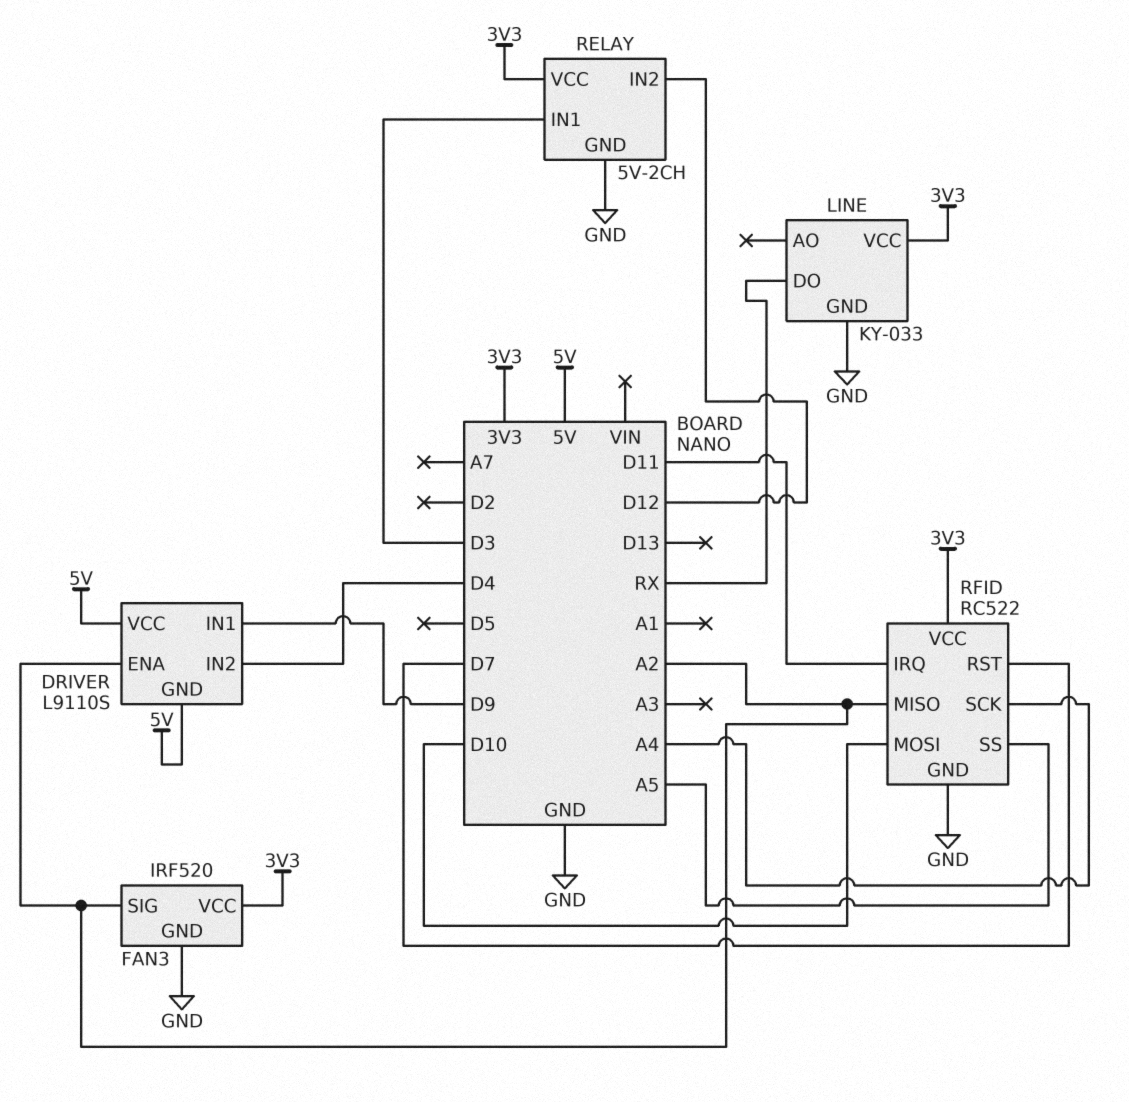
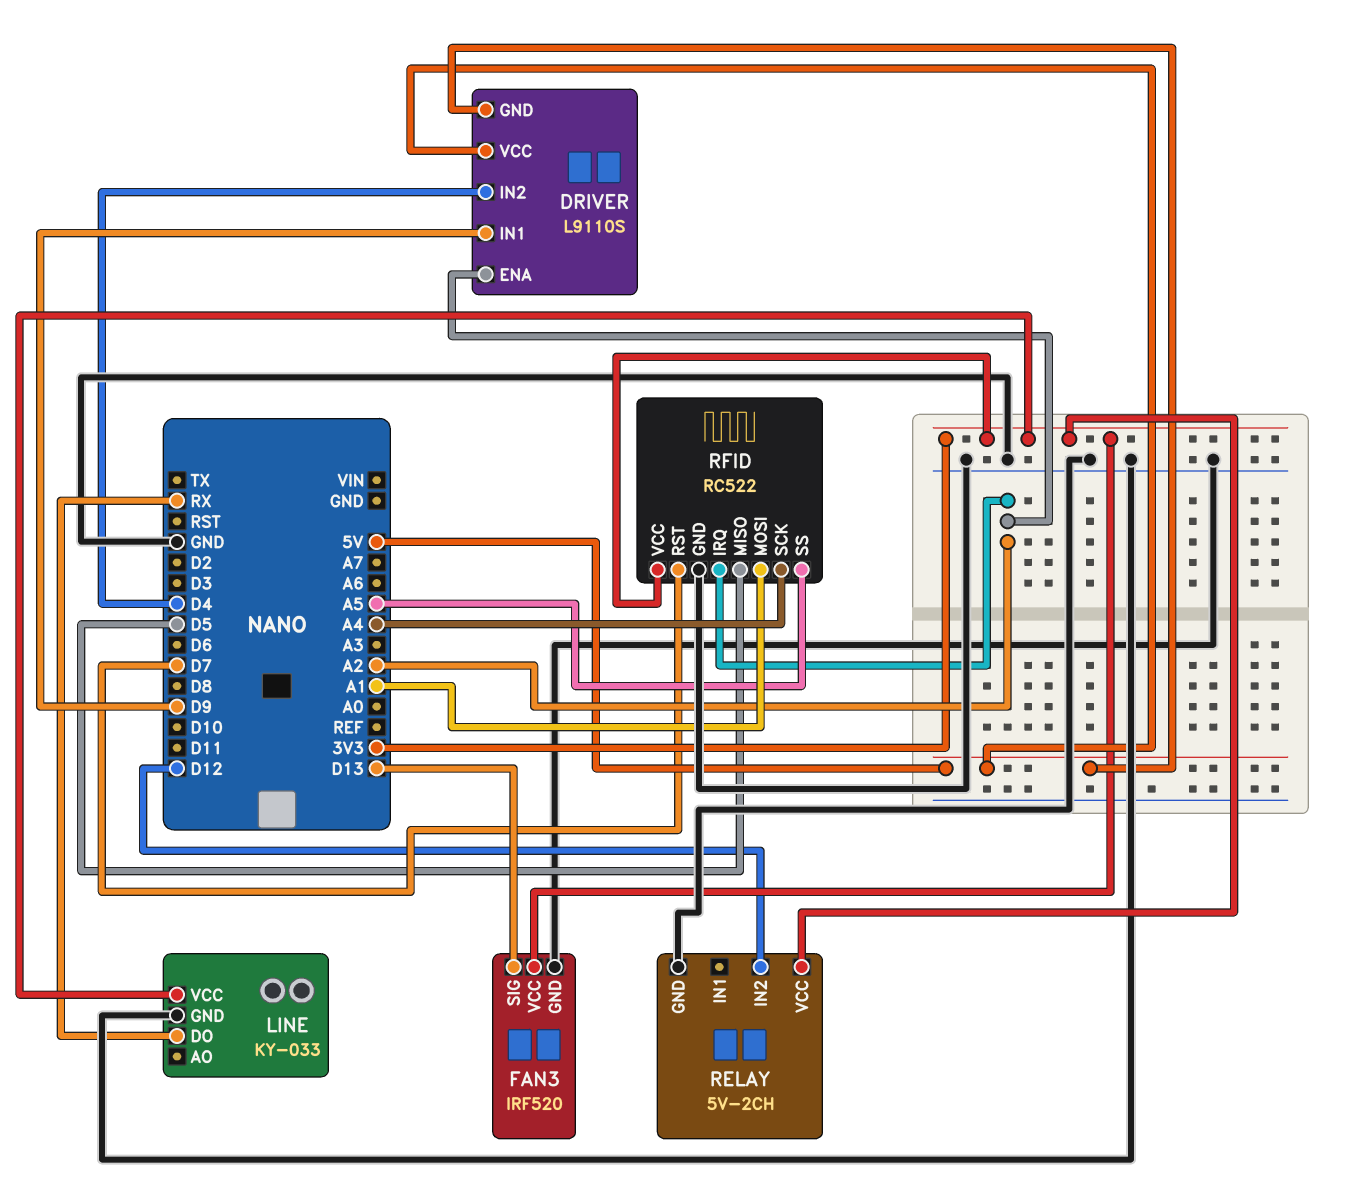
FAN3 pin SIG: A2 -> D13
RELAY pin IN1: D3 -> none
RFID pin IRQ: D11 -> A2
RFID pin MISO: A2 -> D5
RFID pin MOSI: D10 -> A1

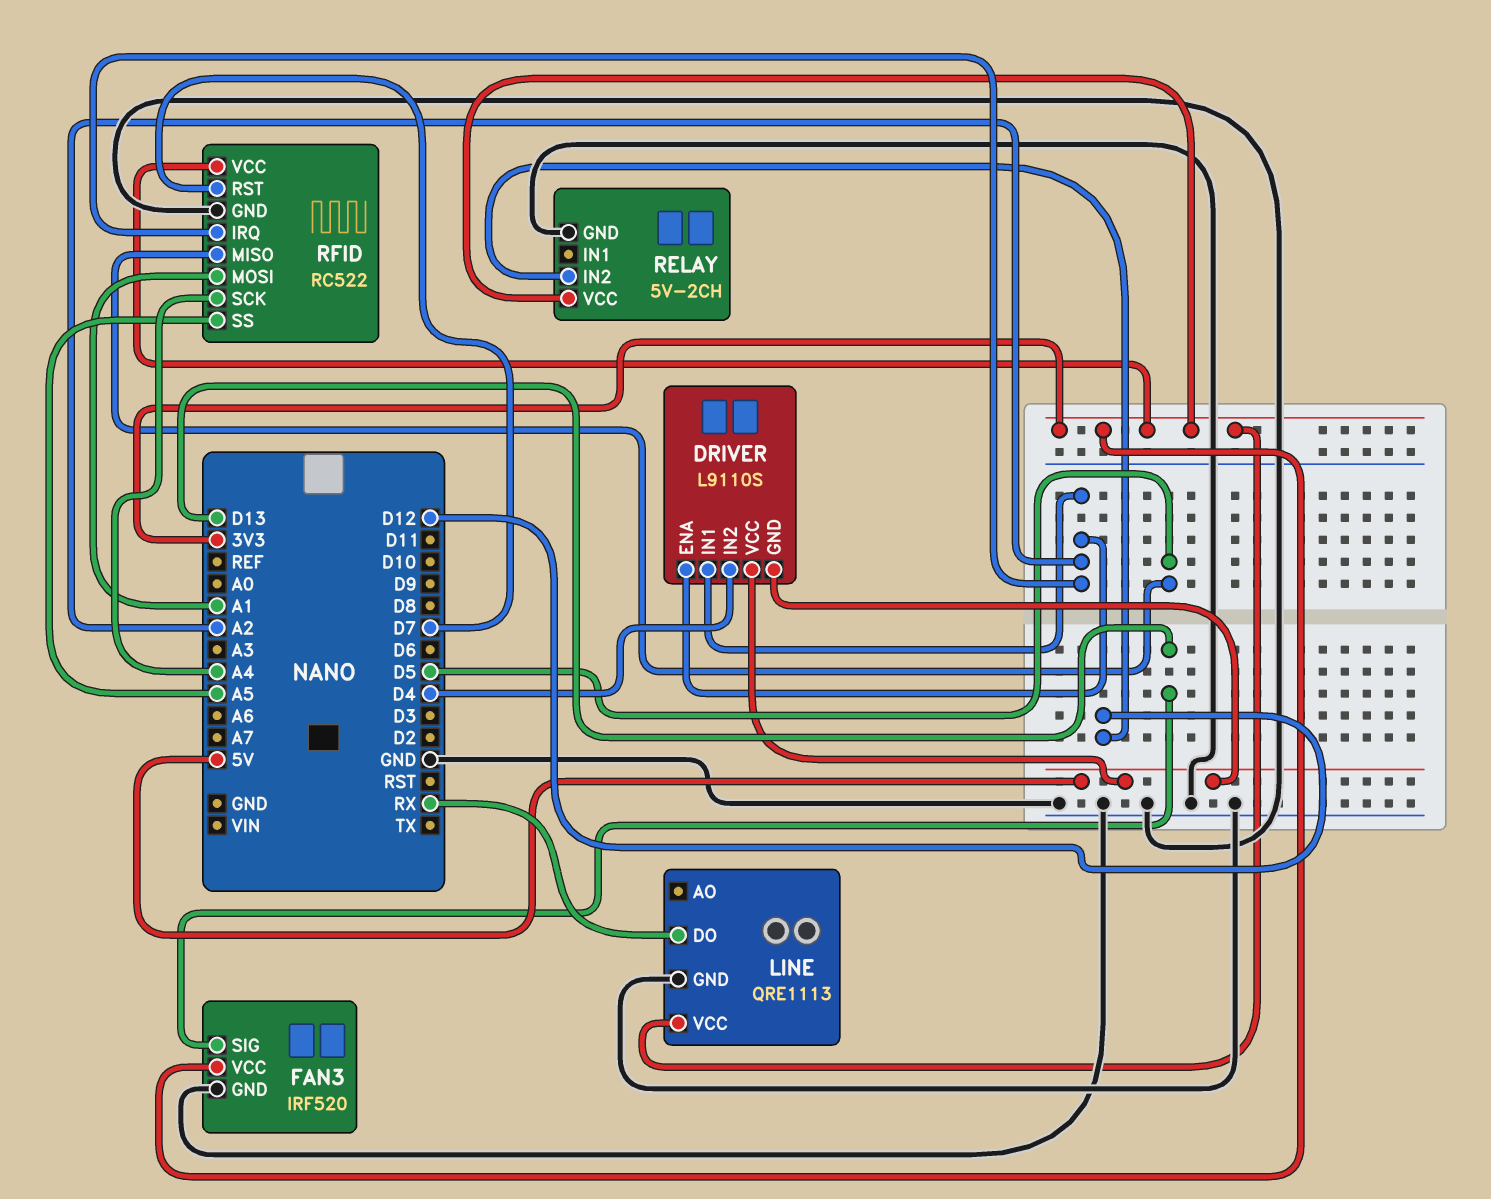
DRIVER pin IN1: D9 -> A2
LINE: KY-033 -> QRE1113

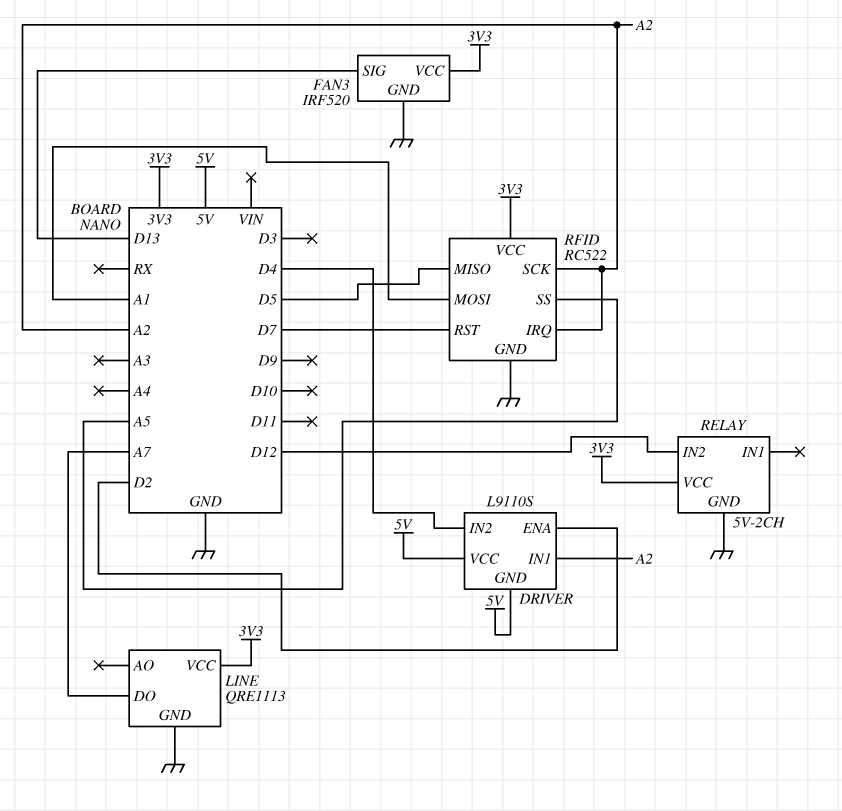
DRIVER pin ENA: A2 -> D2
LINE pin DO: RX -> A7
RFID pin SCK: A4 -> A2

